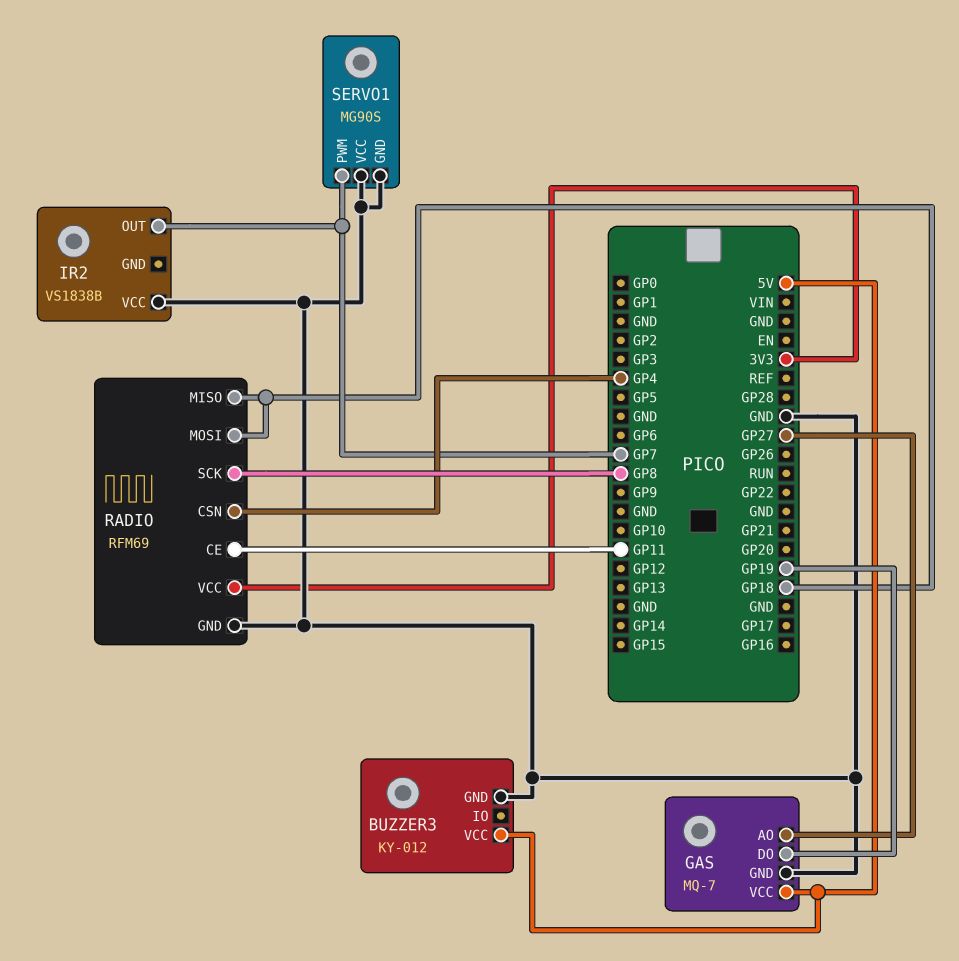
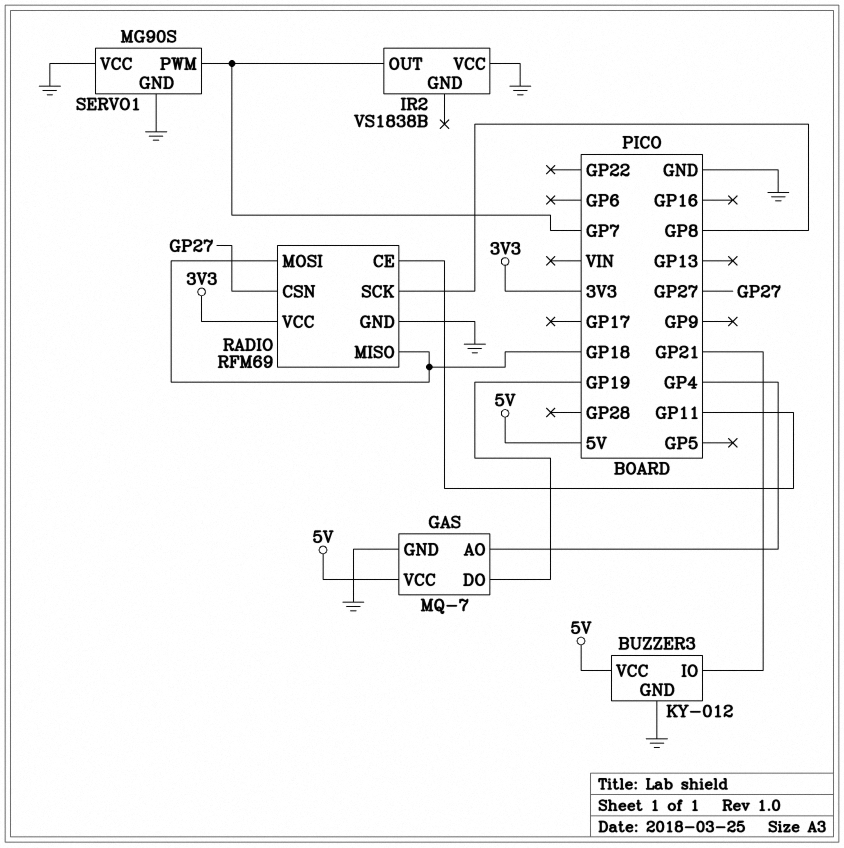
BUZZER3 pin IO: none -> GP21
GAS pin AO: GP27 -> GP4
RADIO pin CSN: GP4 -> GP27

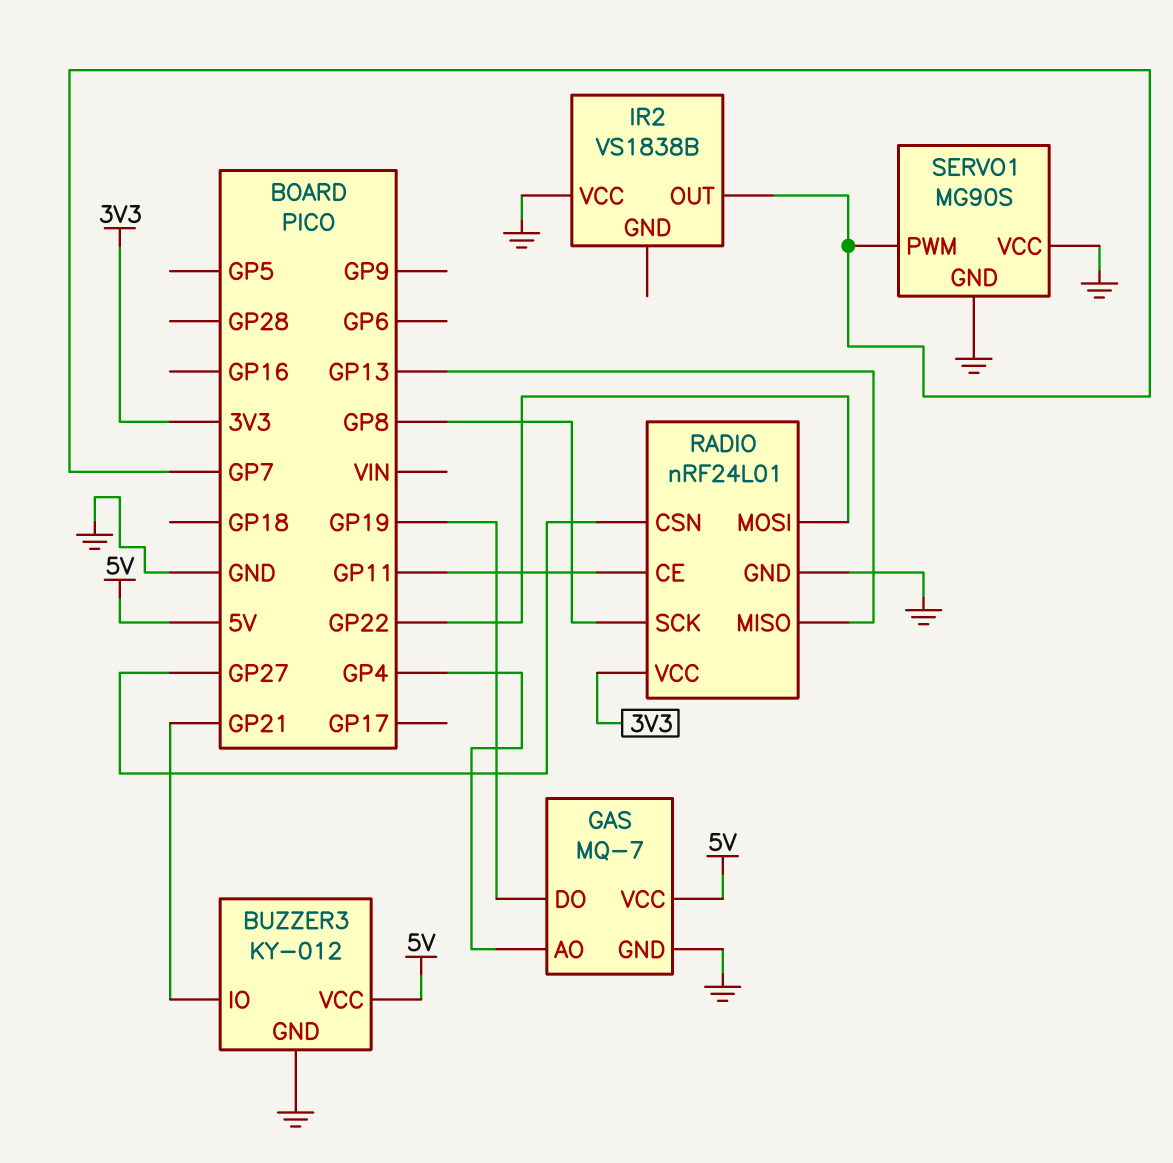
RADIO: RFM69 -> nRF24L01
RADIO pin MISO: GP18 -> GP13
RADIO pin MOSI: GP18 -> GP22

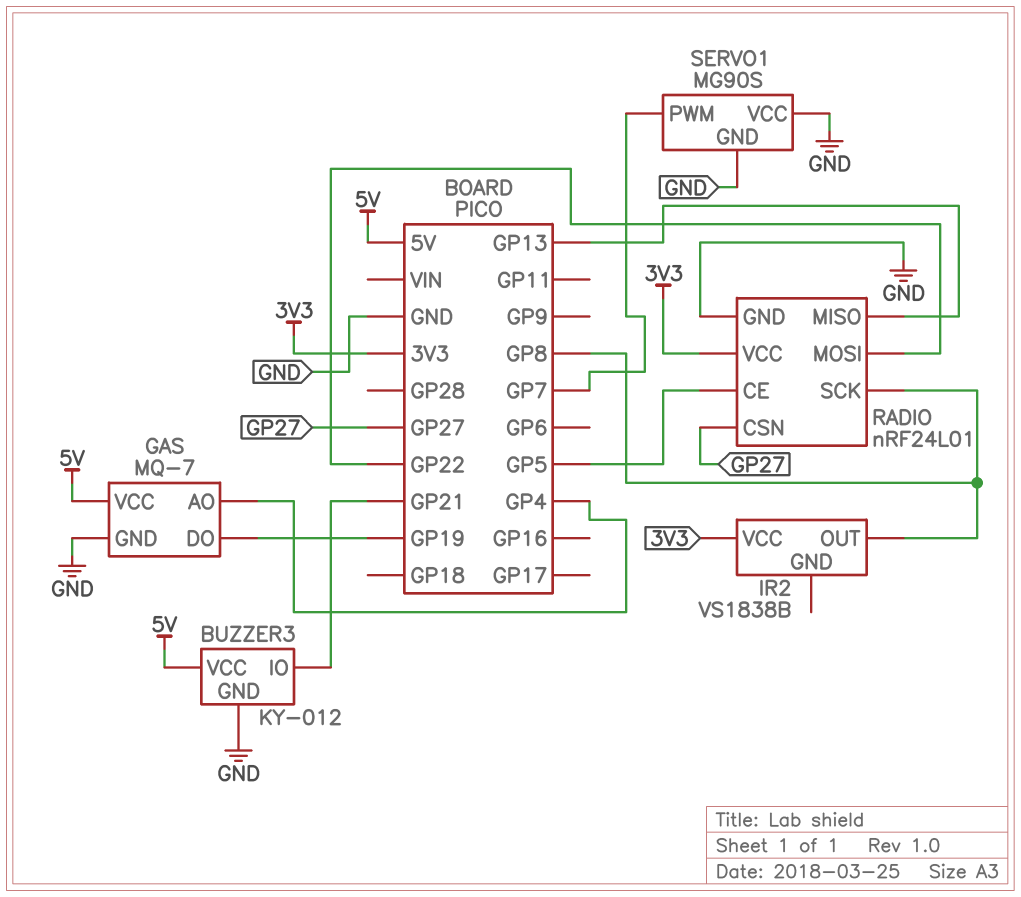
IR2 pin OUT: GP7 -> GP8
IR2 pin VCC: GND -> 3V3
RADIO pin CE: GP11 -> GP5

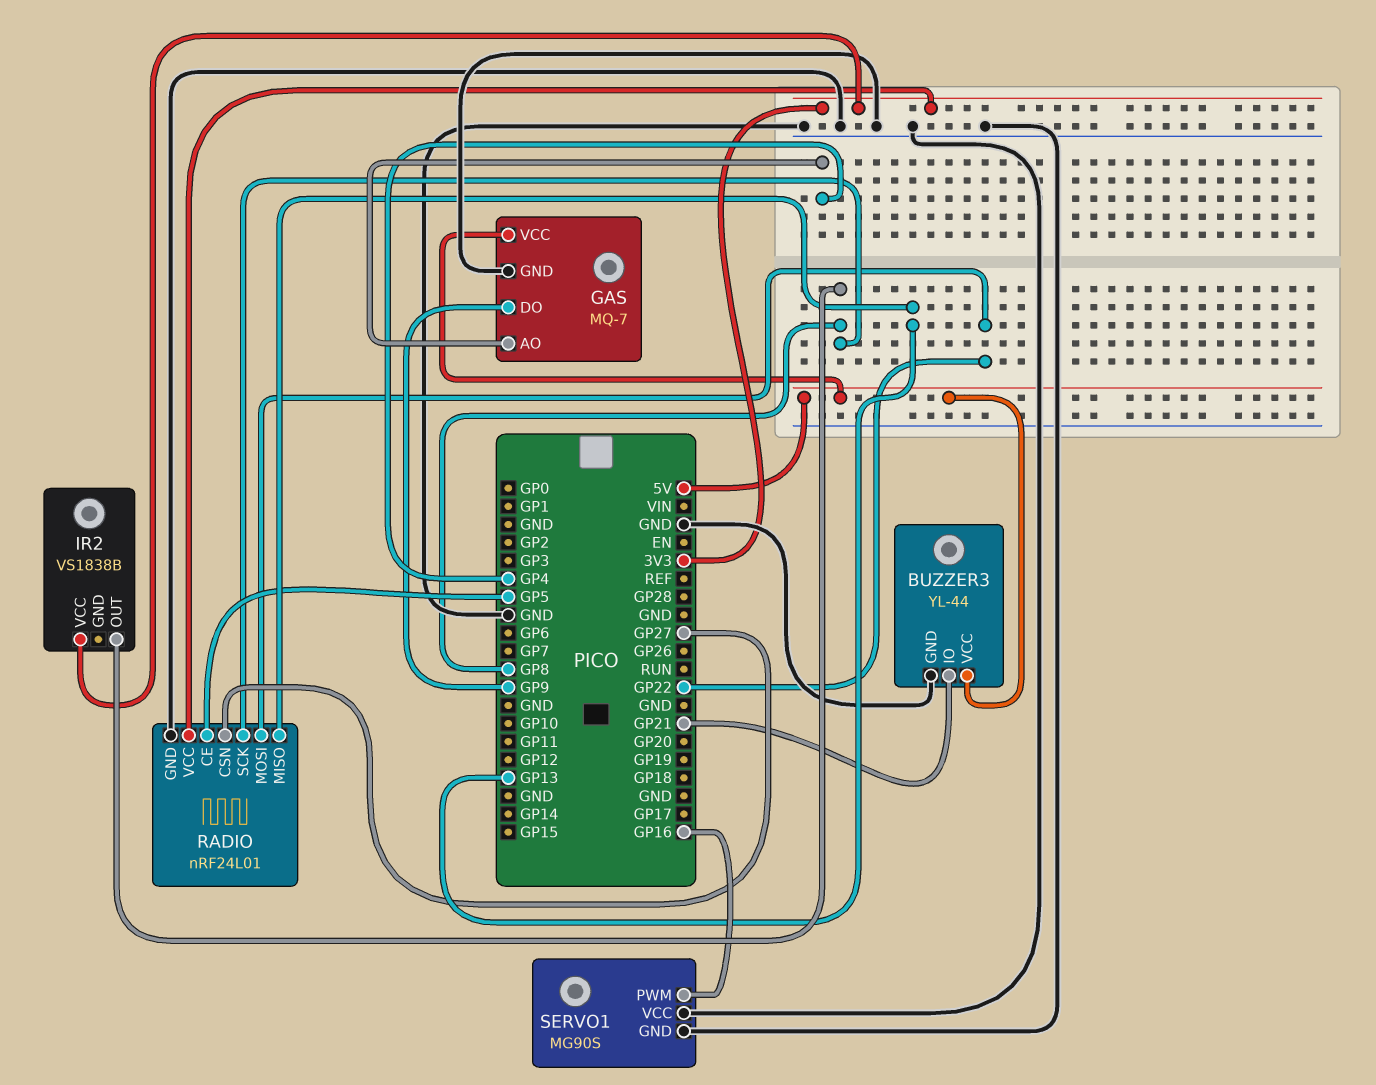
BUZZER3: KY-012 -> YL-44
GAS pin DO: GP19 -> GP9
SERVO1 pin PWM: GP7 -> GP16

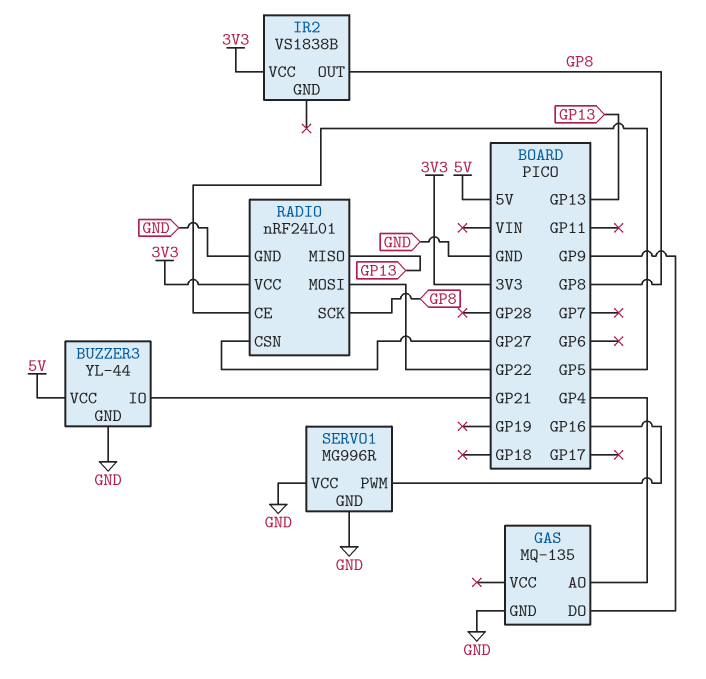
GAS: MQ-7 -> MQ-135
GAS pin VCC: 5V -> none
SERVO1: MG90S -> MG996R

